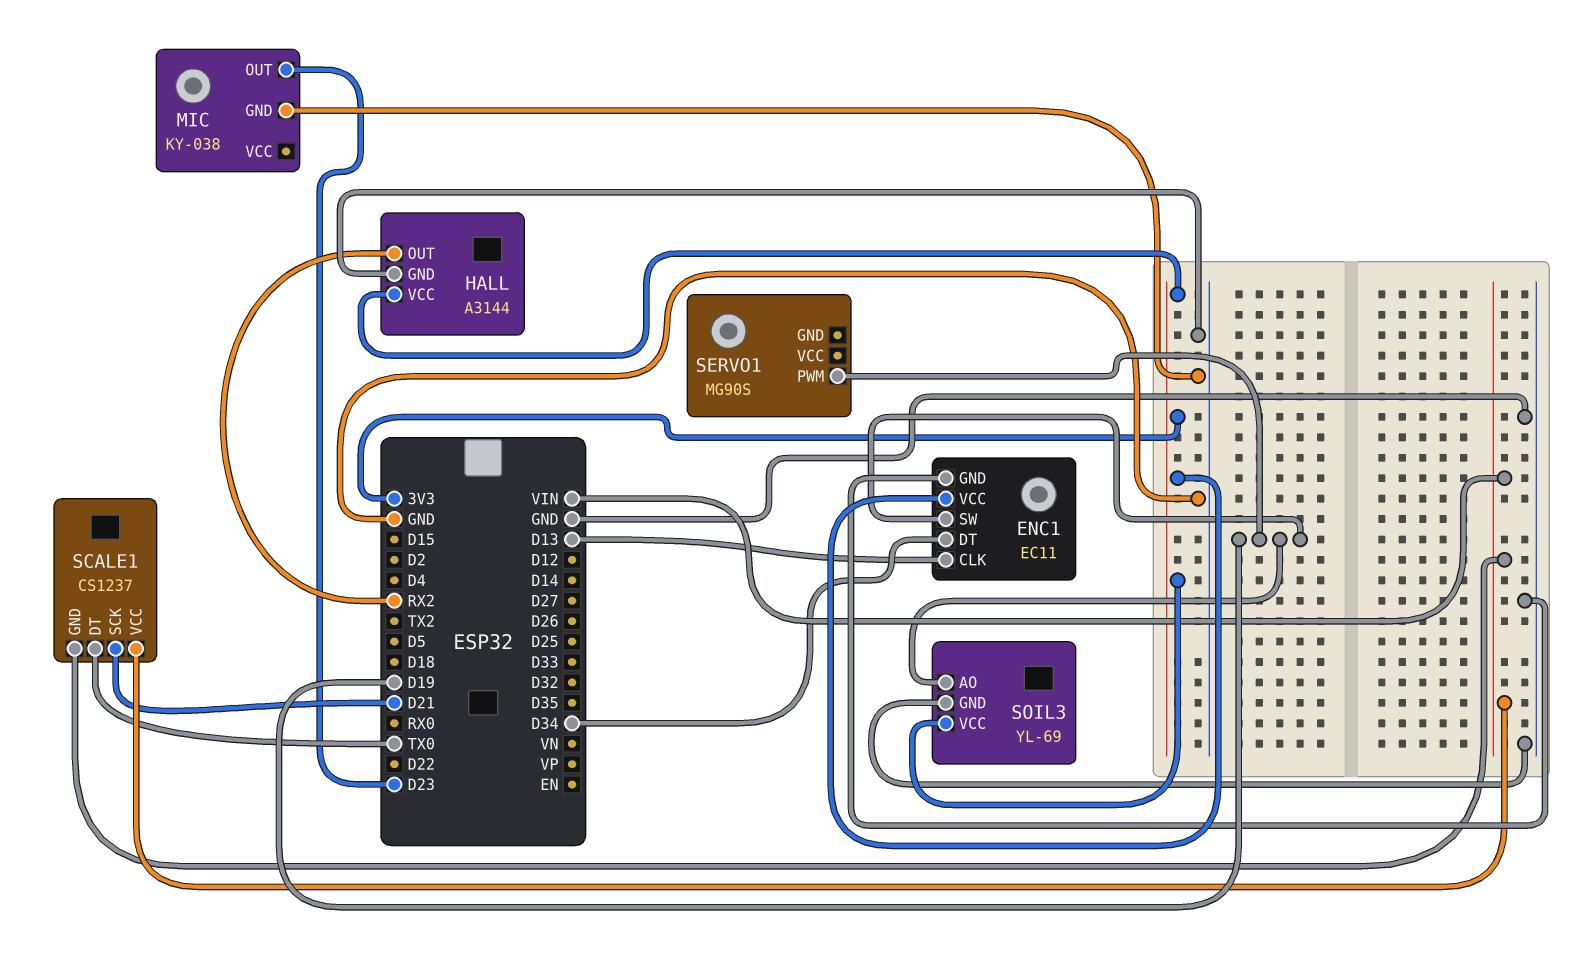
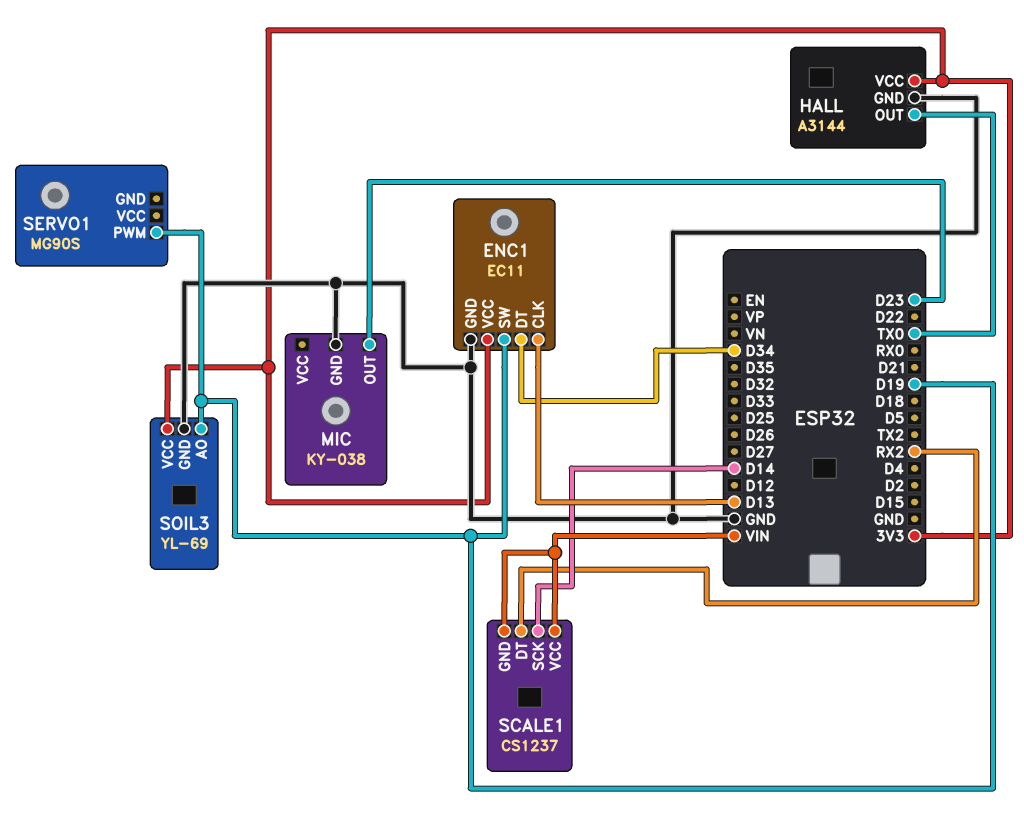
HALL pin OUT: RX2 -> TX0
SCALE1 pin DT: TX0 -> RX2
SCALE1 pin SCK: D21 -> D14

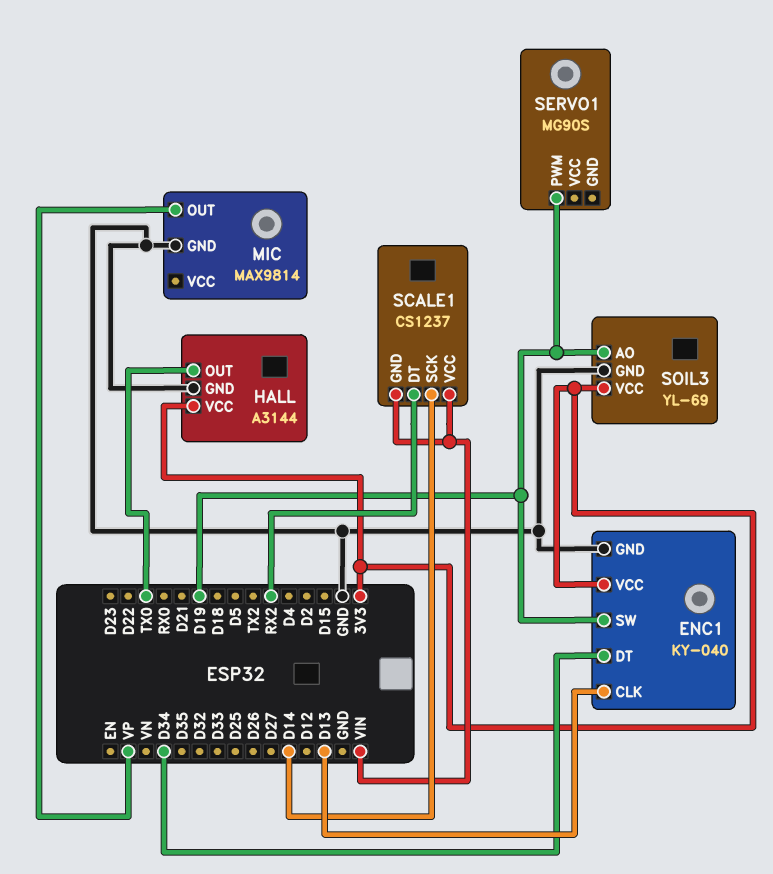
ENC1: EC11 -> KY-040
MIC: KY-038 -> MAX9814
MIC pin OUT: D23 -> VP

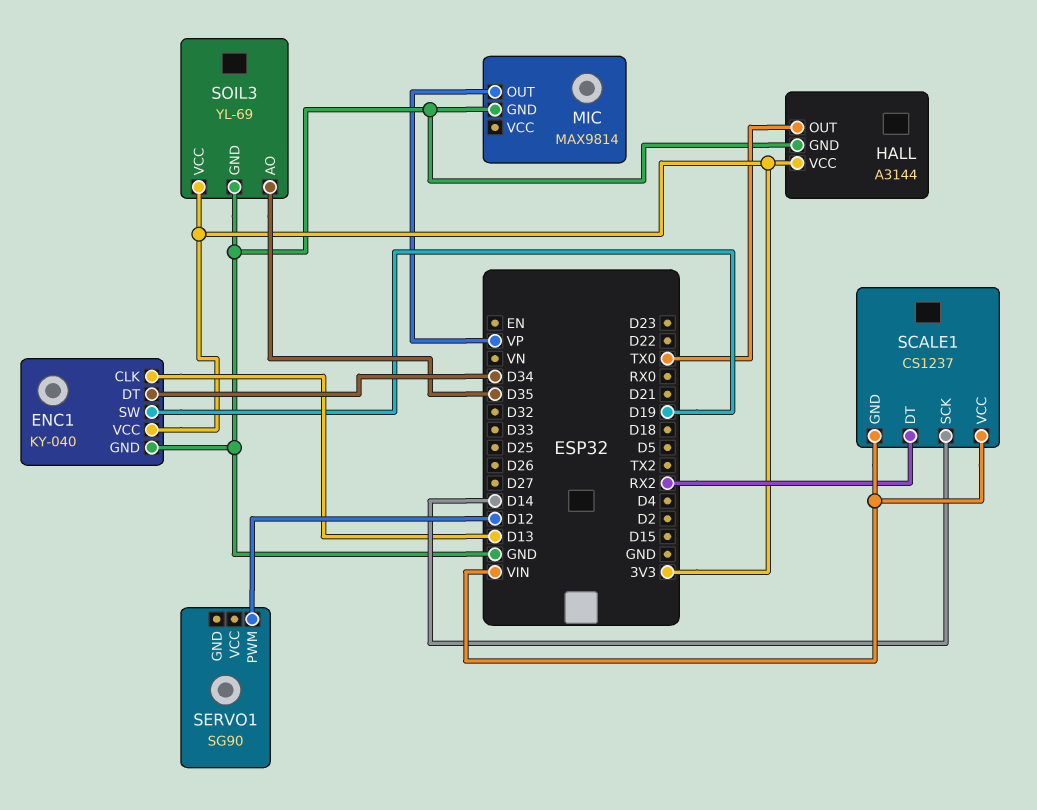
SERVO1: MG90S -> SG90
SERVO1 pin PWM: D19 -> D12
SOIL3 pin AO: D19 -> D35

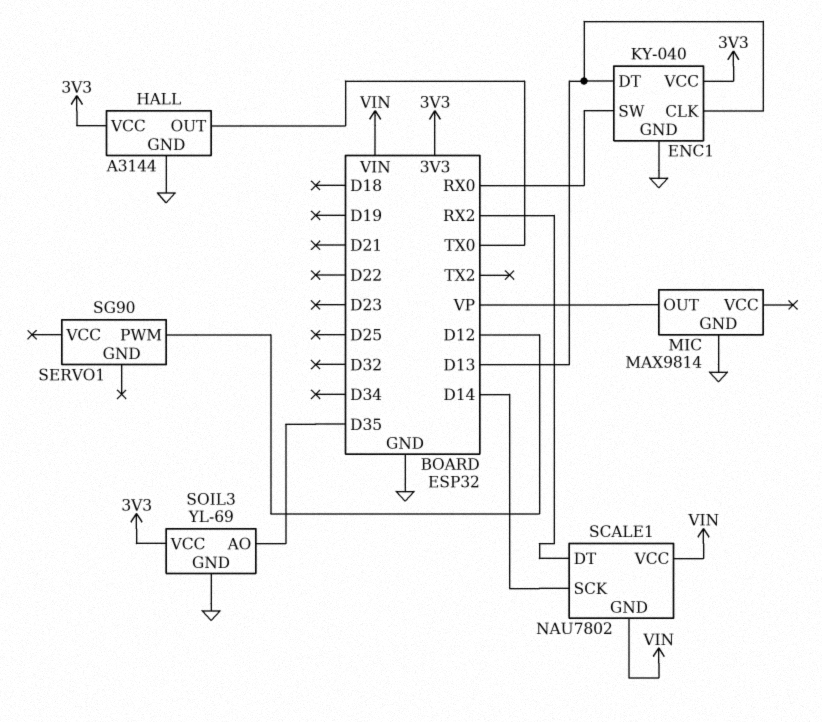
ENC1 pin DT: D34 -> D13
ENC1 pin SW: D19 -> RX0
SCALE1: CS1237 -> NAU7802

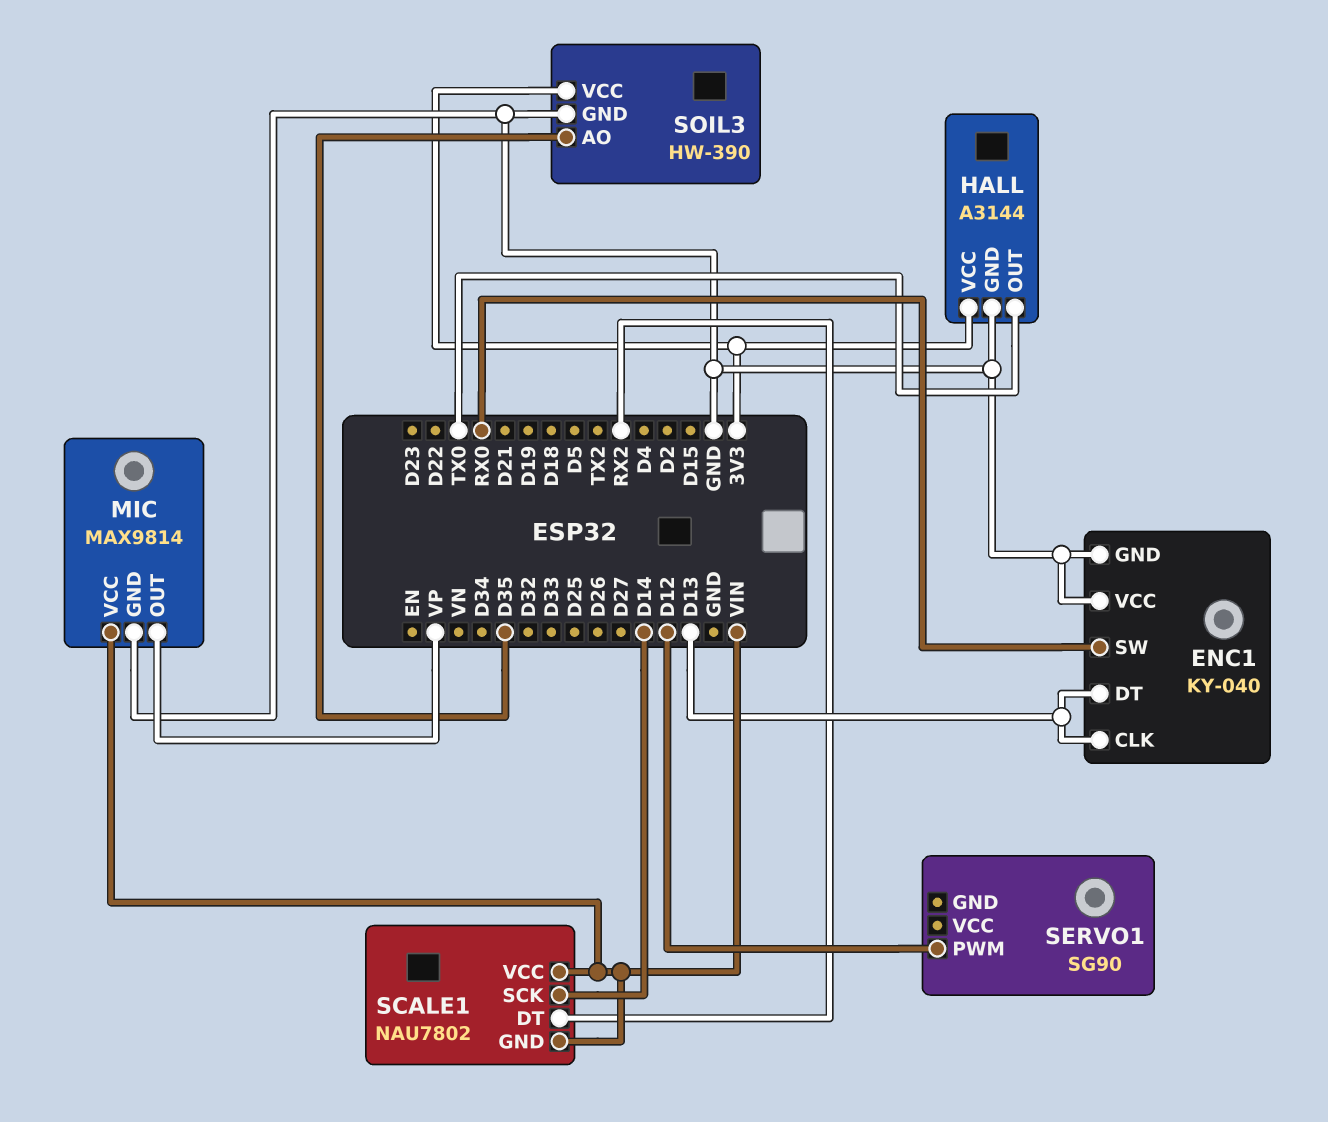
ENC1 pin VCC: 3V3 -> GND
MIC pin VCC: none -> VIN
SOIL3: YL-69 -> HW-390

